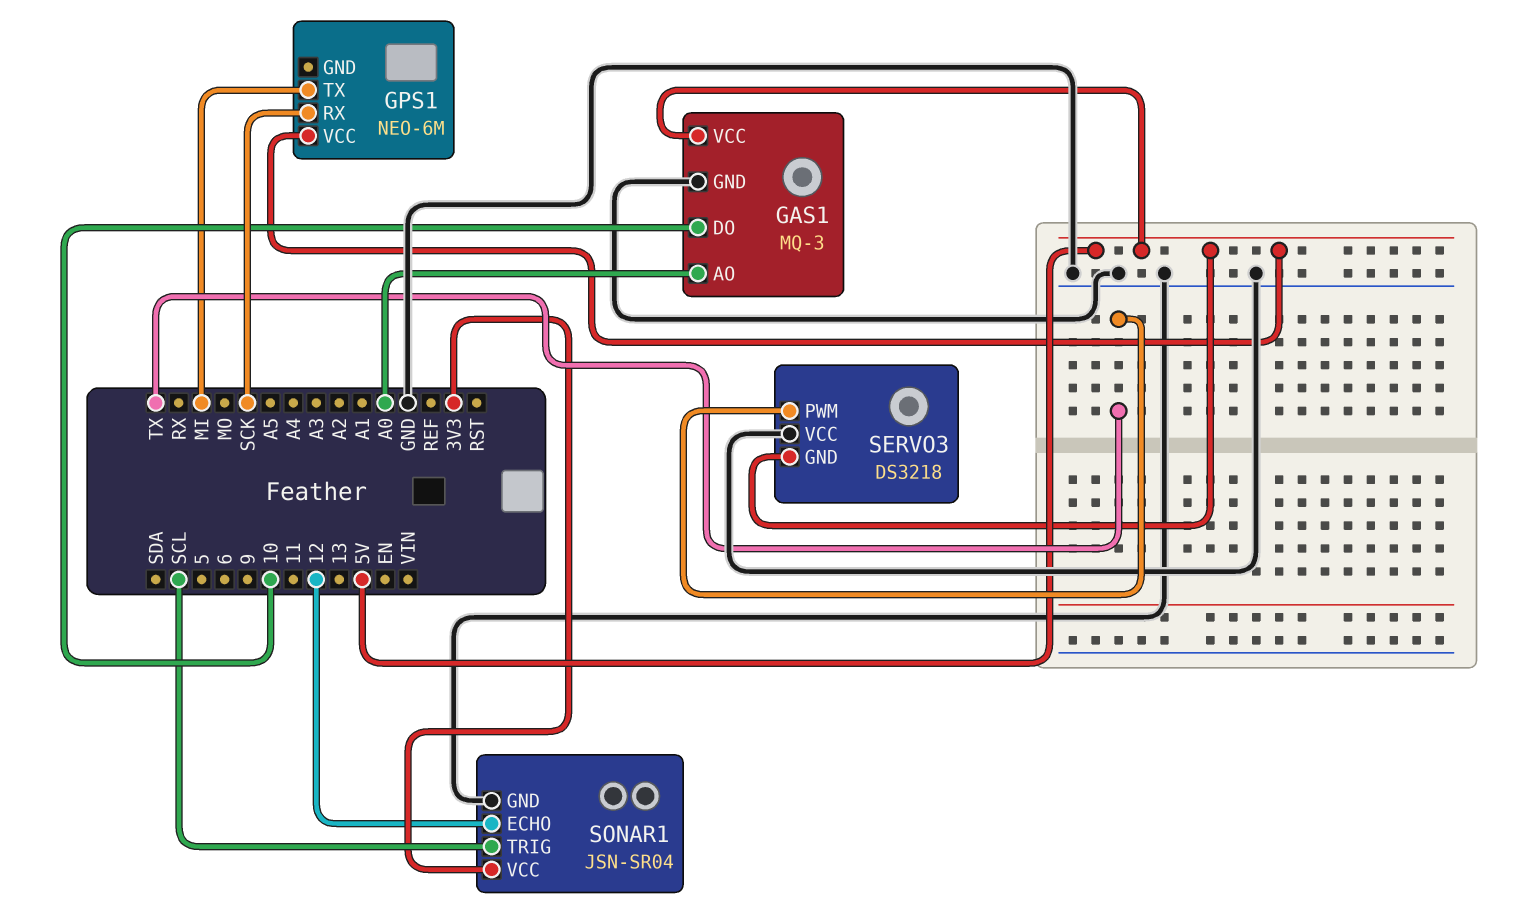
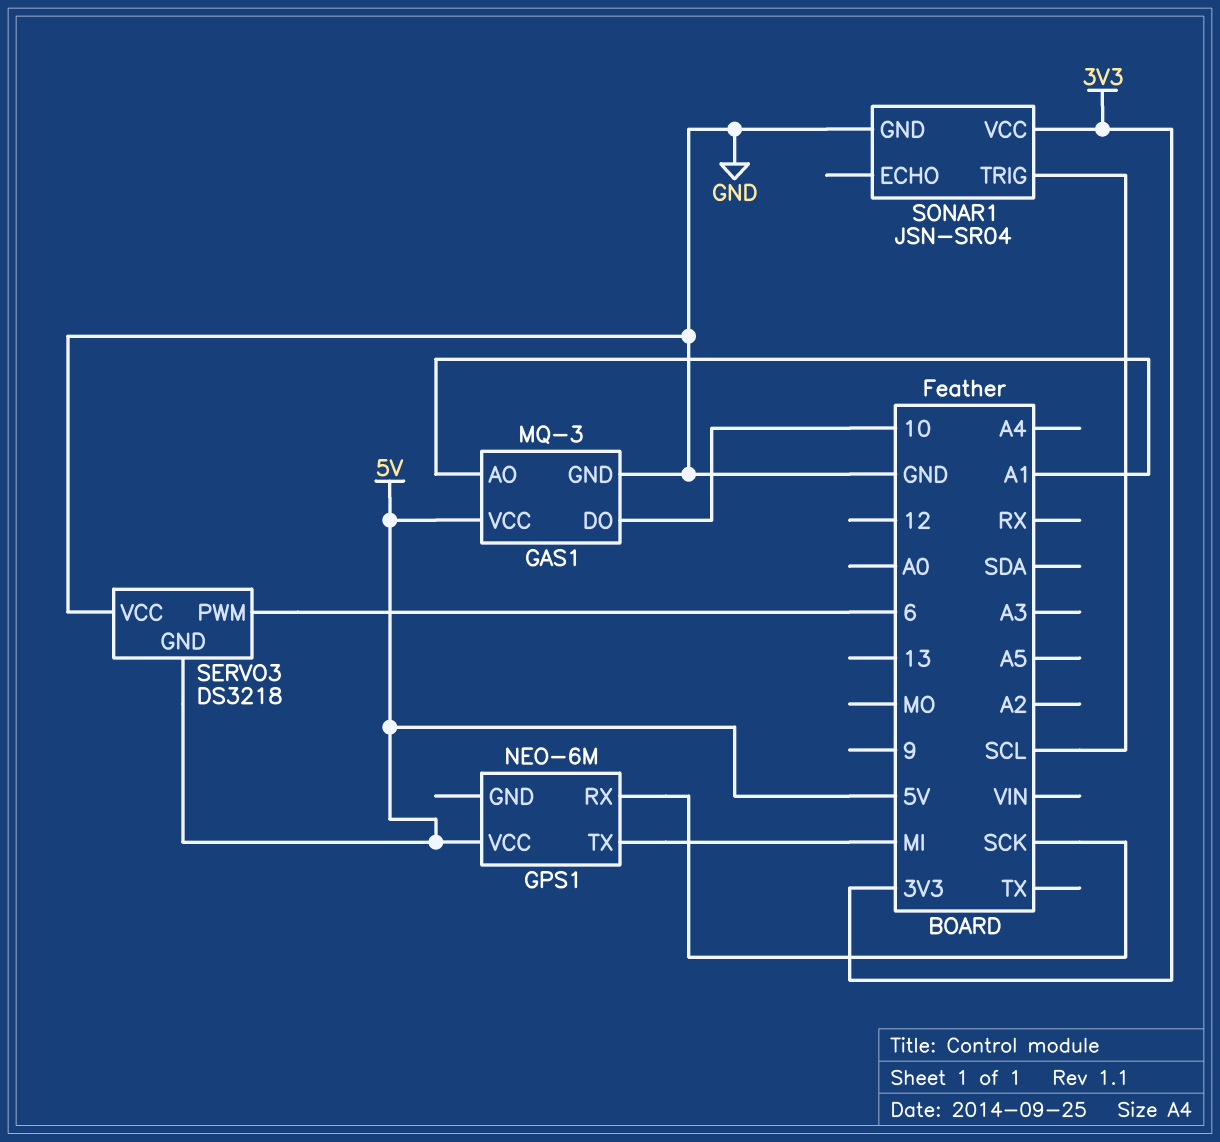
GAS1 pin AO: A0 -> A1
SERVO3 pin PWM: TX -> 6
SONAR1 pin ECHO: 12 -> none

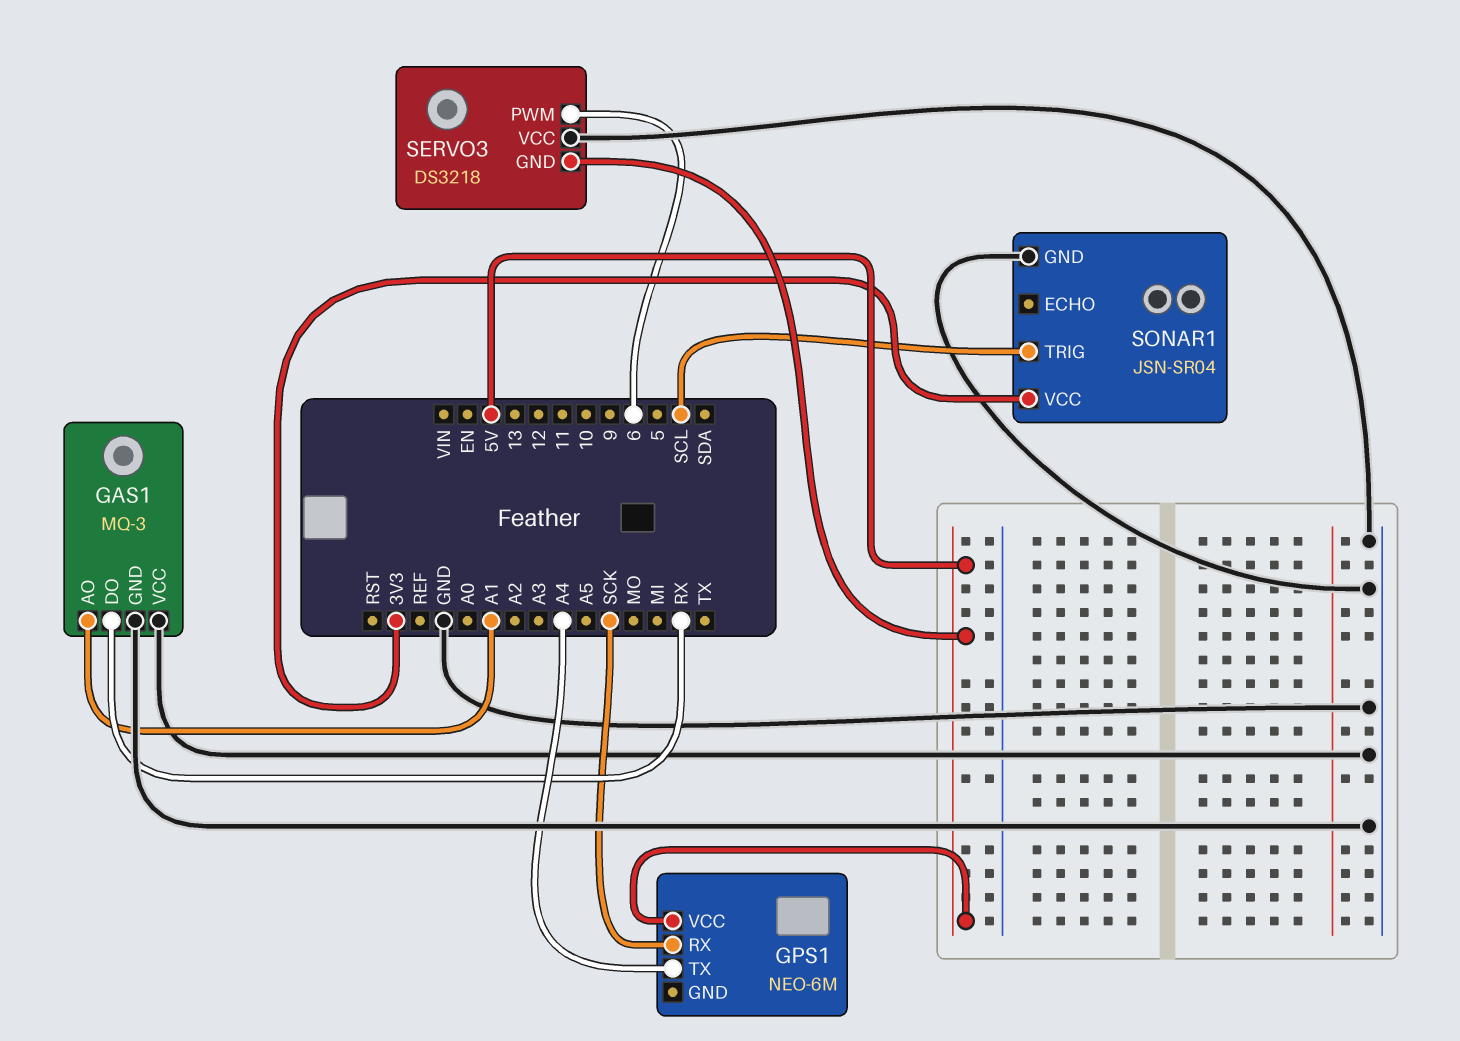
GAS1 pin DO: 10 -> RX
GAS1 pin VCC: 5V -> GND
GPS1 pin TX: MI -> A4

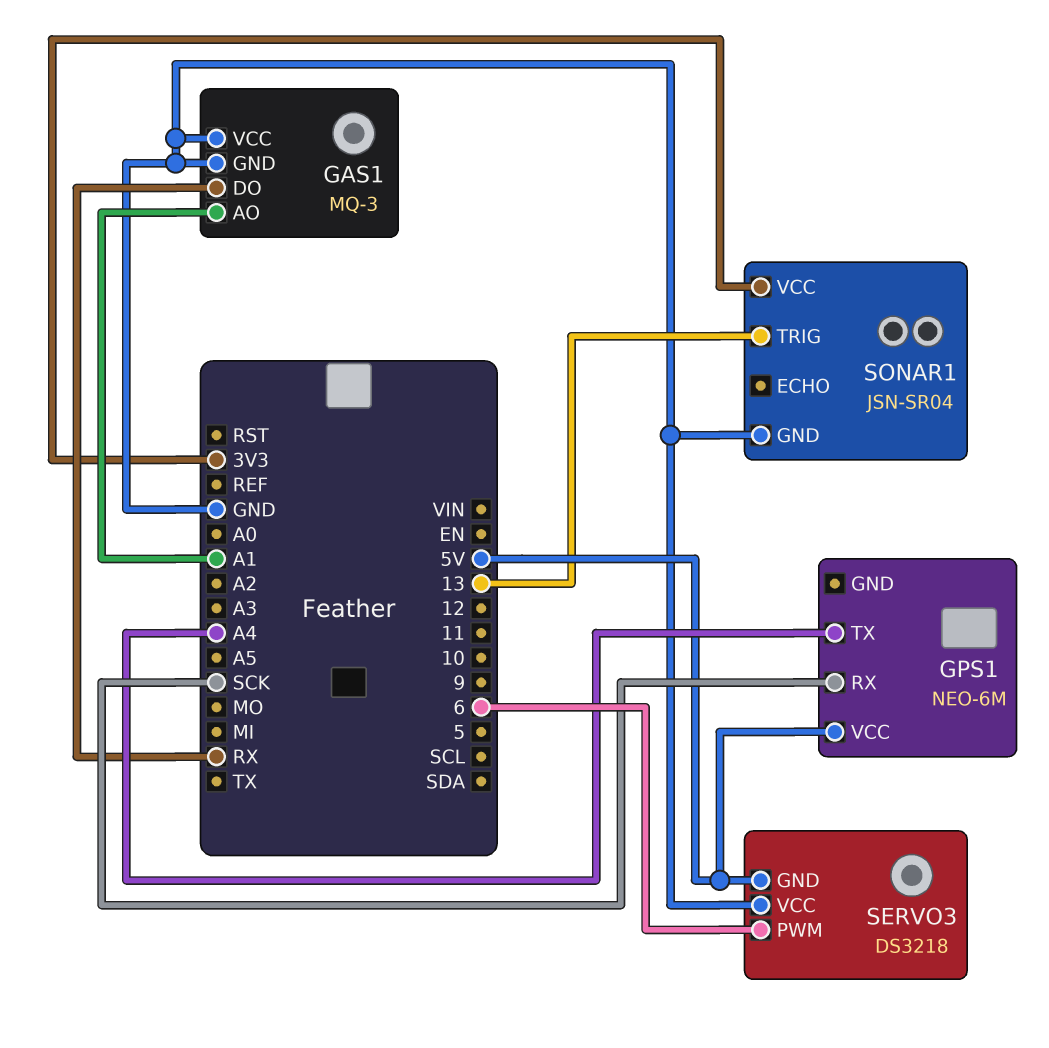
SONAR1 pin TRIG: SCL -> 13

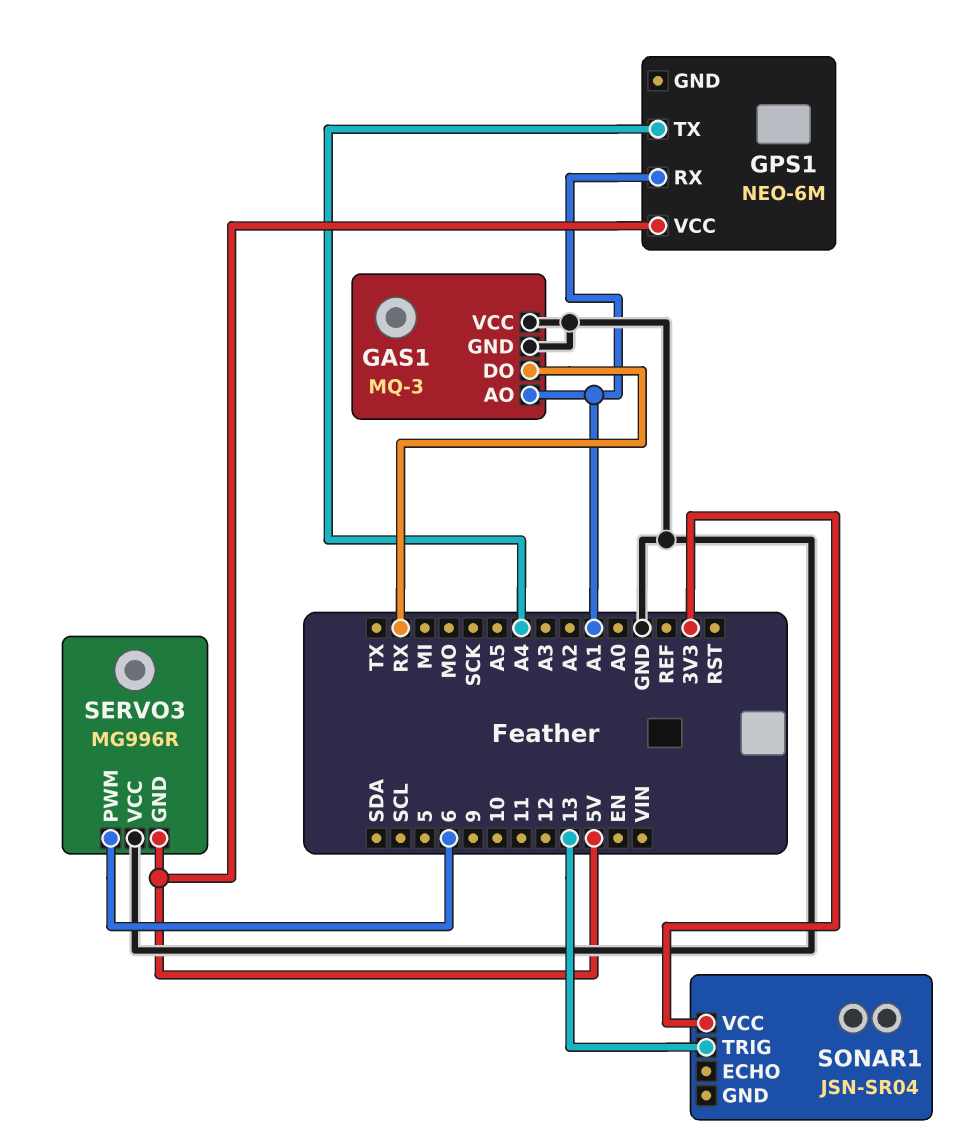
GPS1 pin RX: SCK -> A1
SERVO3: DS3218 -> MG996R
SONAR1 pin GND: GND -> none

